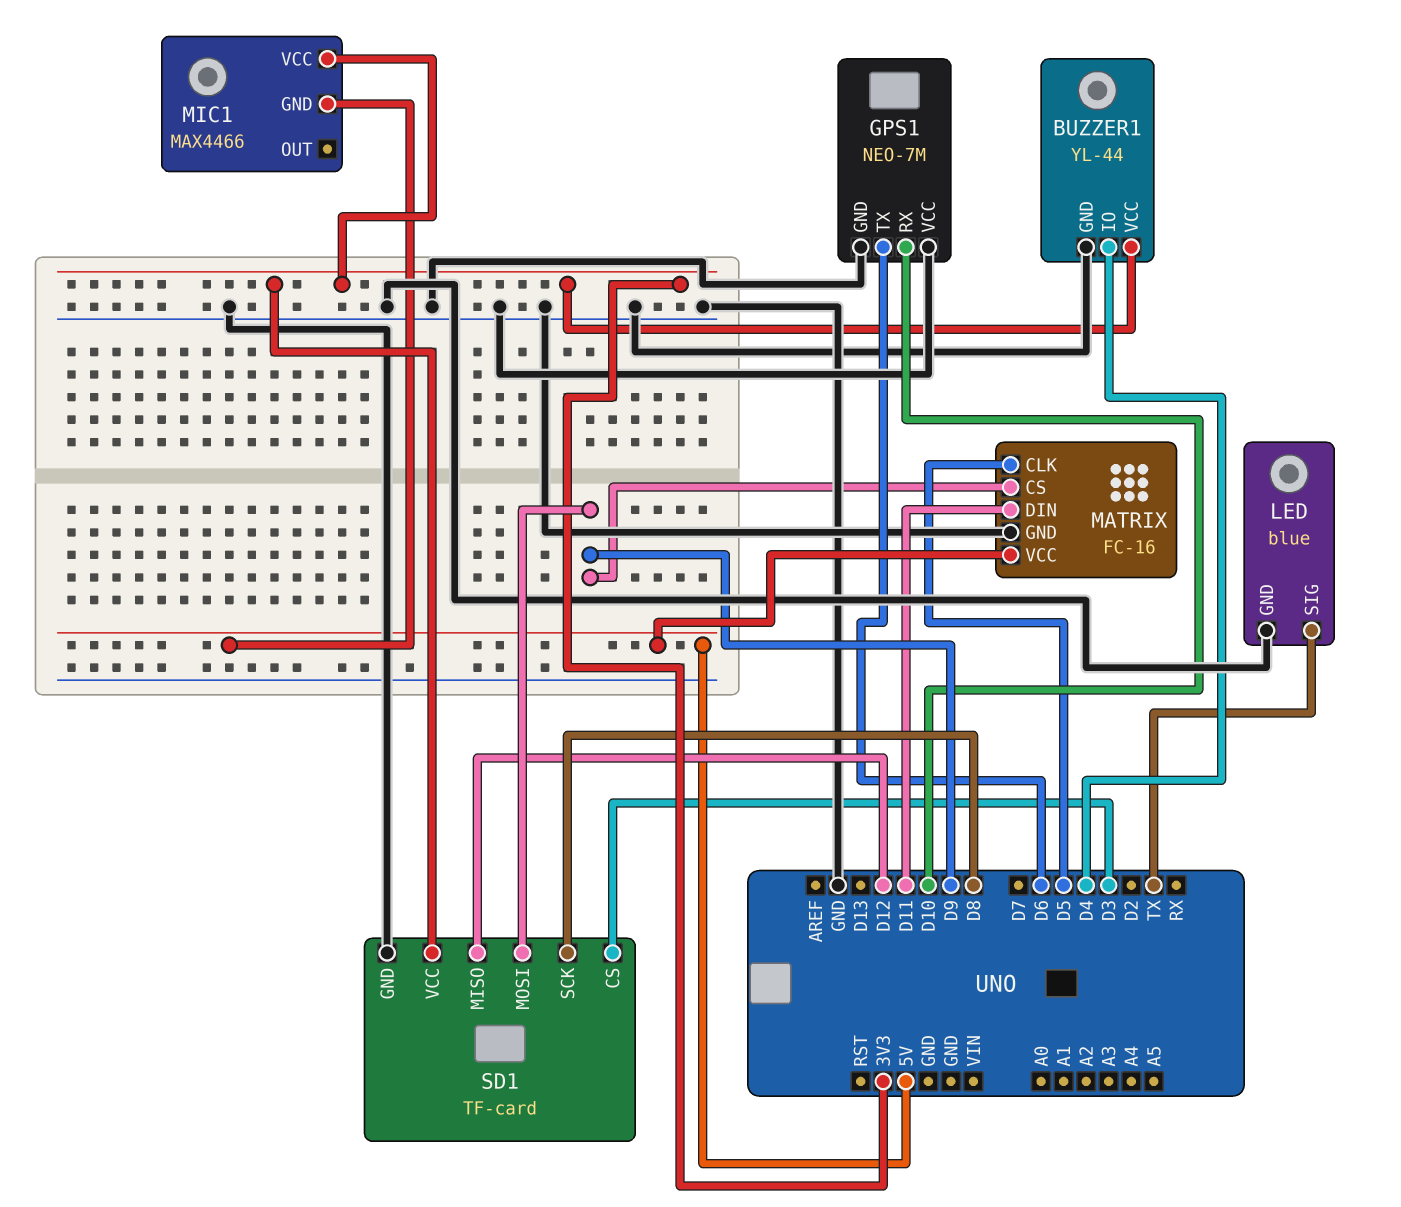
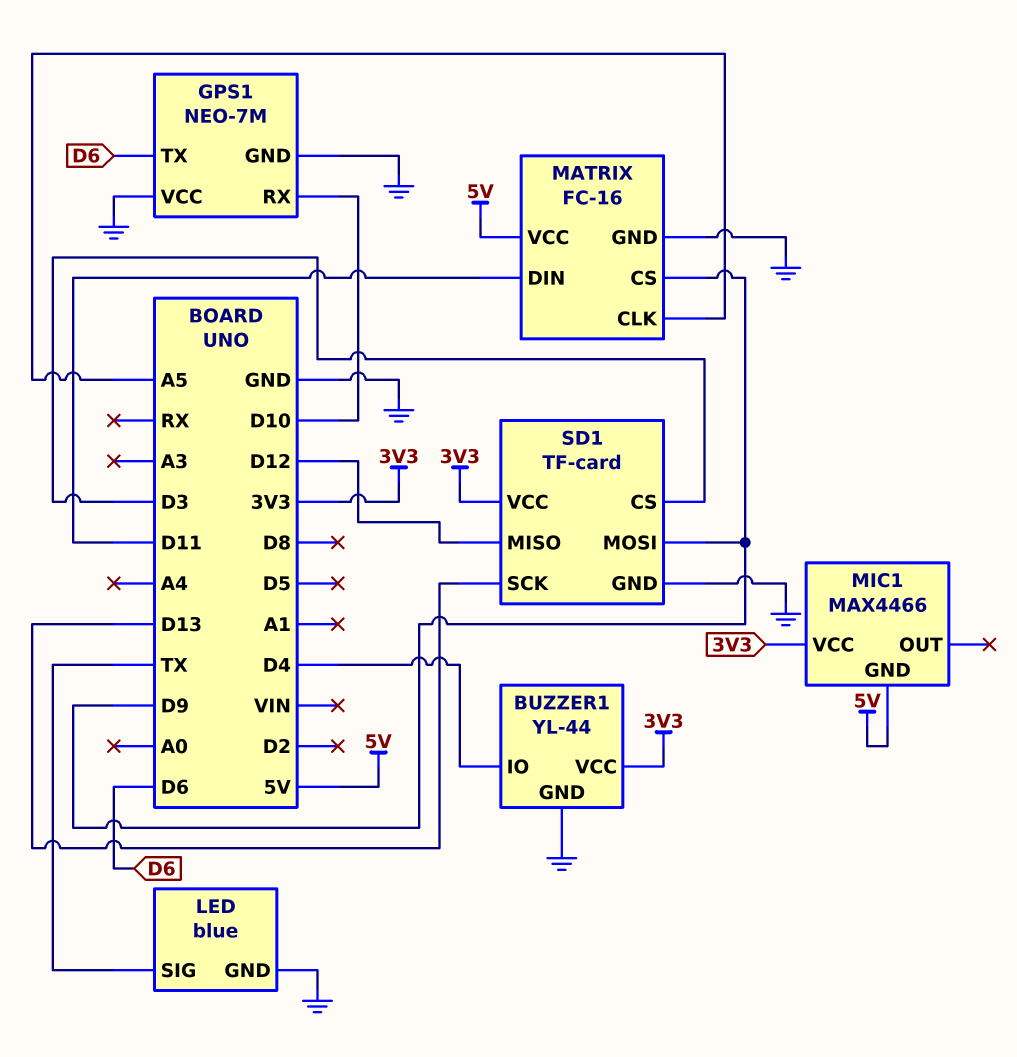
MATRIX pin CLK: D5 -> A5
SD1 pin SCK: D8 -> D13

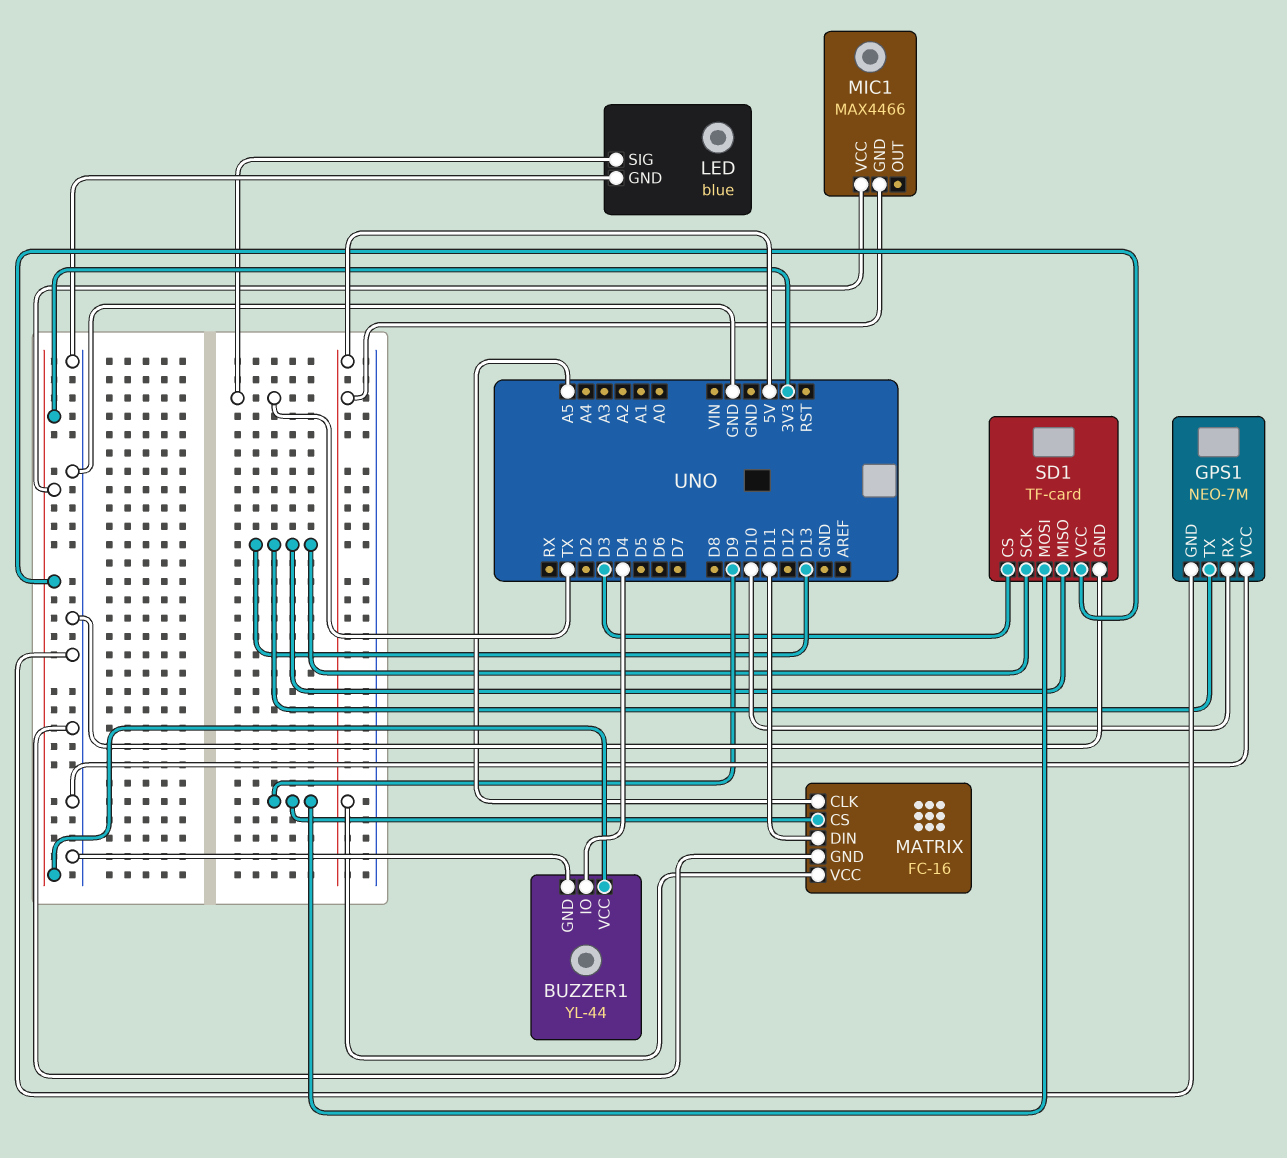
GPS1 pin TX: D6 -> D13
SD1 pin MISO: D12 -> D13

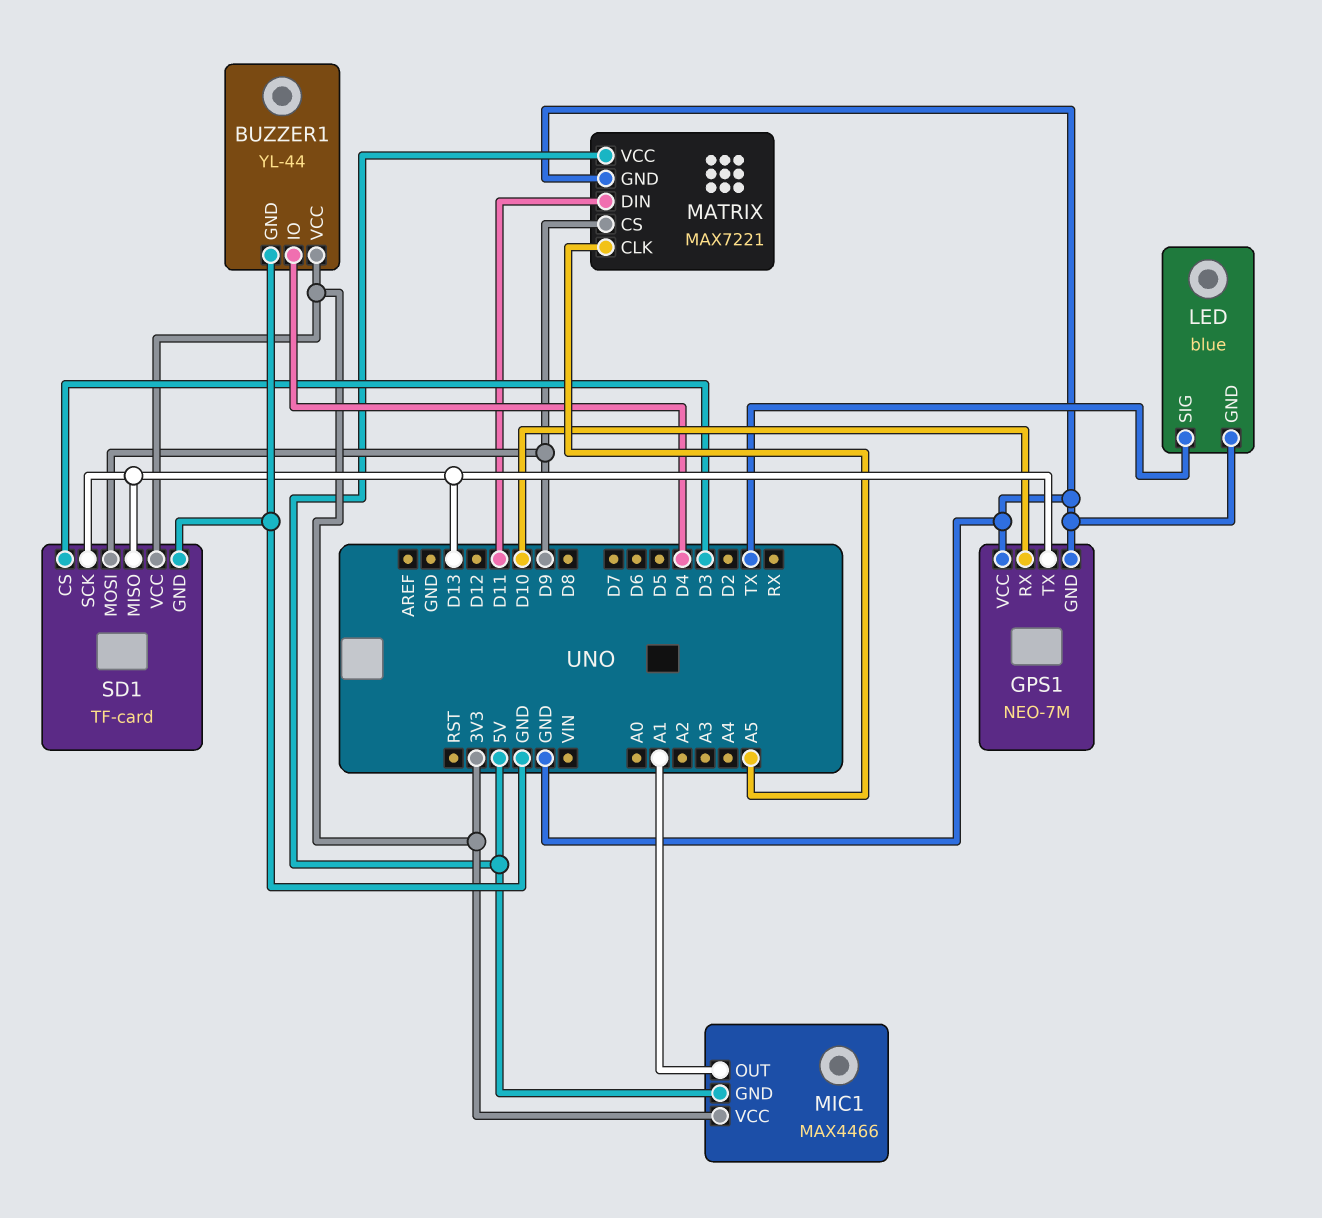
MATRIX: FC-16 -> MAX7221
MIC1 pin OUT: none -> A1

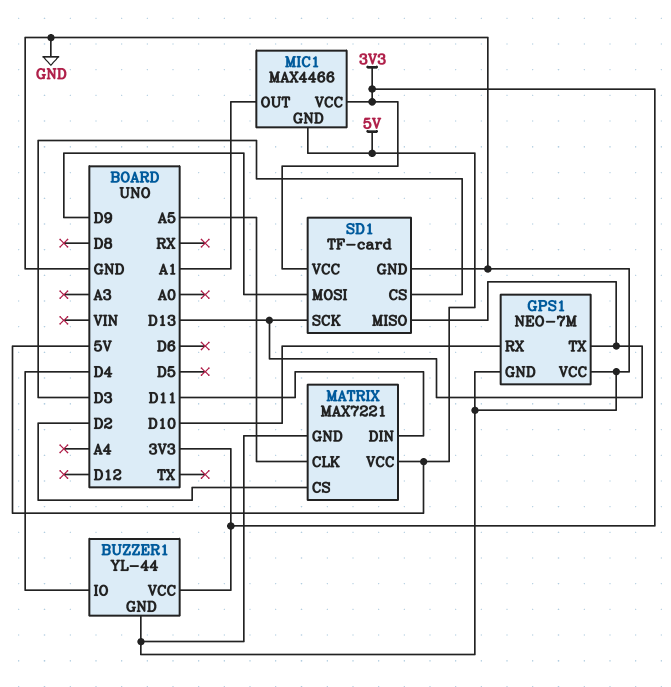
LED: blue -> none
LED pin GND: GND -> none
LED pin SIG: TX -> none
MATRIX pin CS: D9 -> D2

